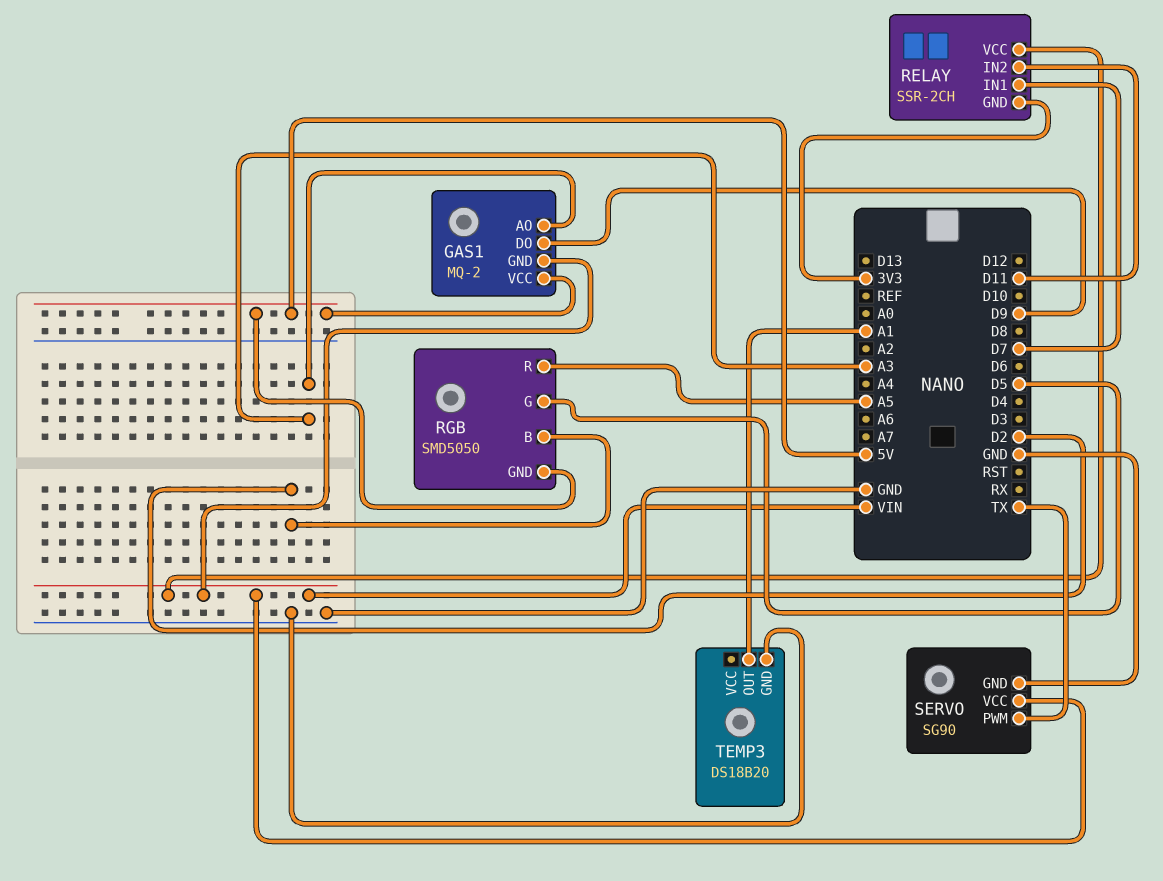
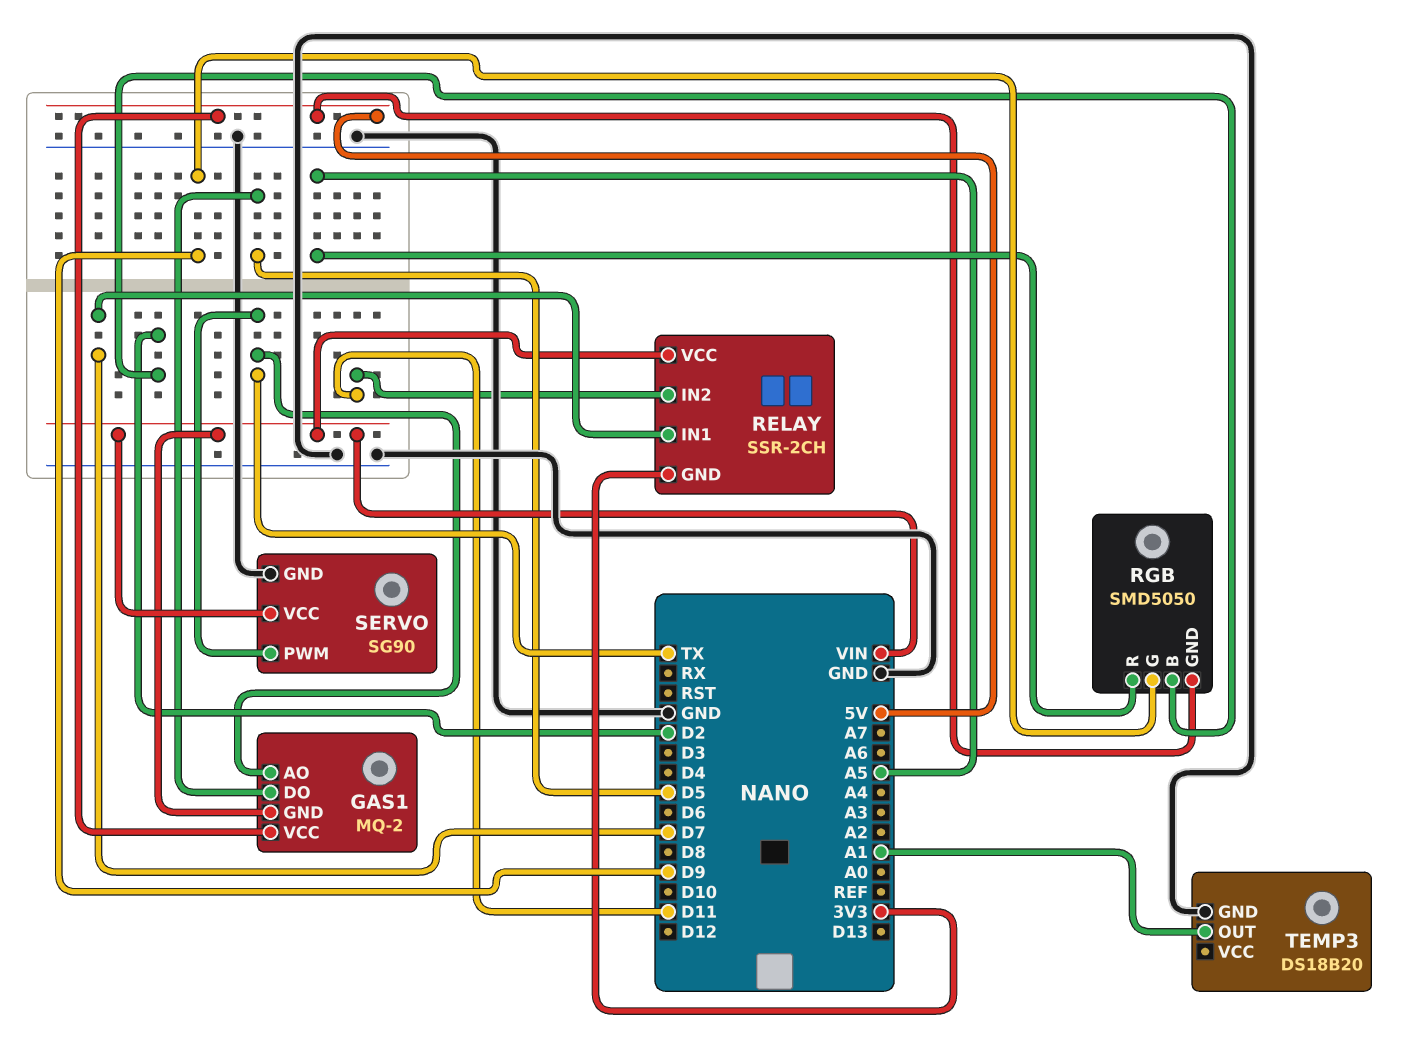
GAS1 pin AO: A3 -> TX
GAS1 pin DO: D9 -> D5
RGB pin G: D5 -> D9

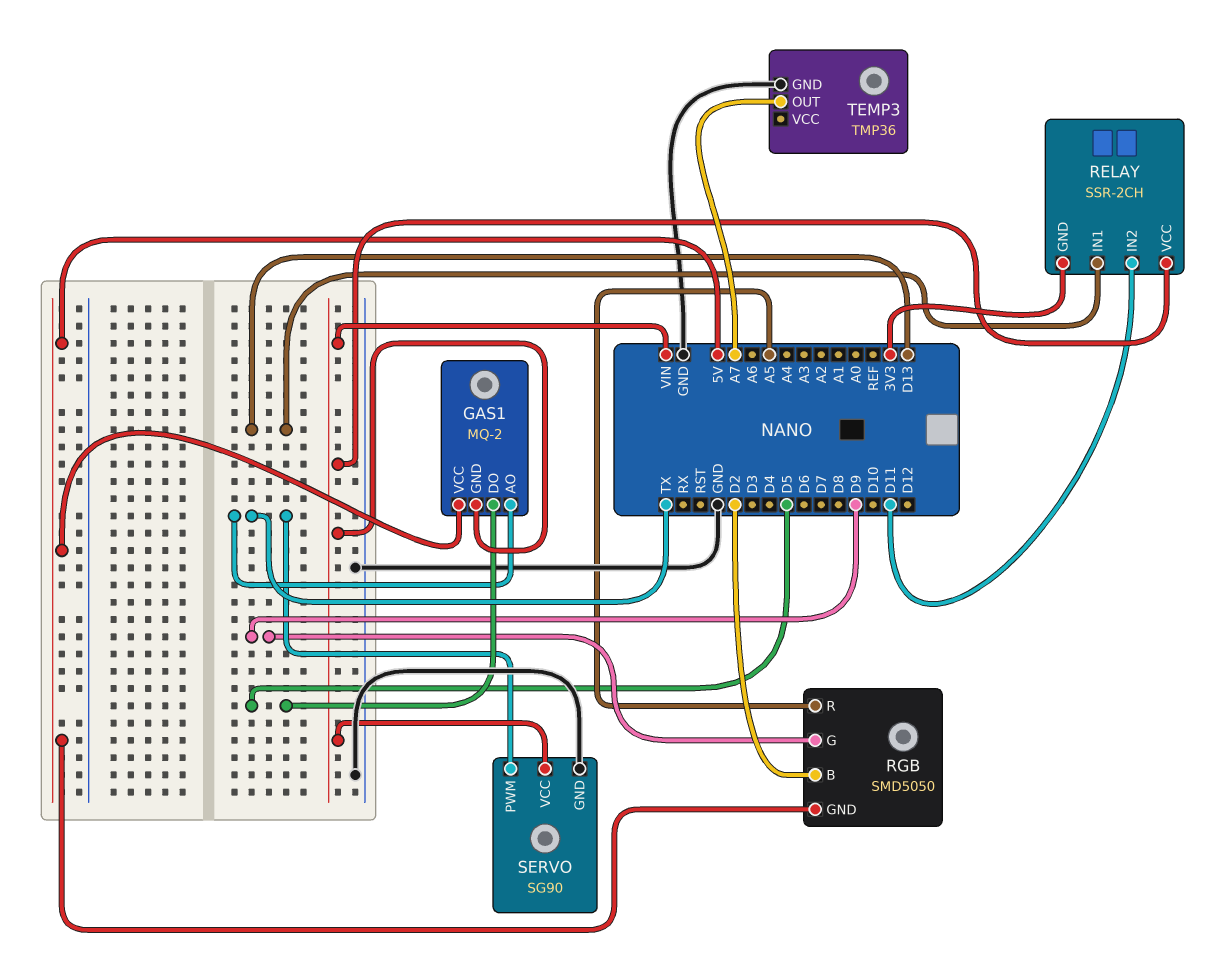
RELAY pin IN1: D7 -> D13
TEMP3: DS18B20 -> TMP36
TEMP3 pin OUT: A1 -> A7

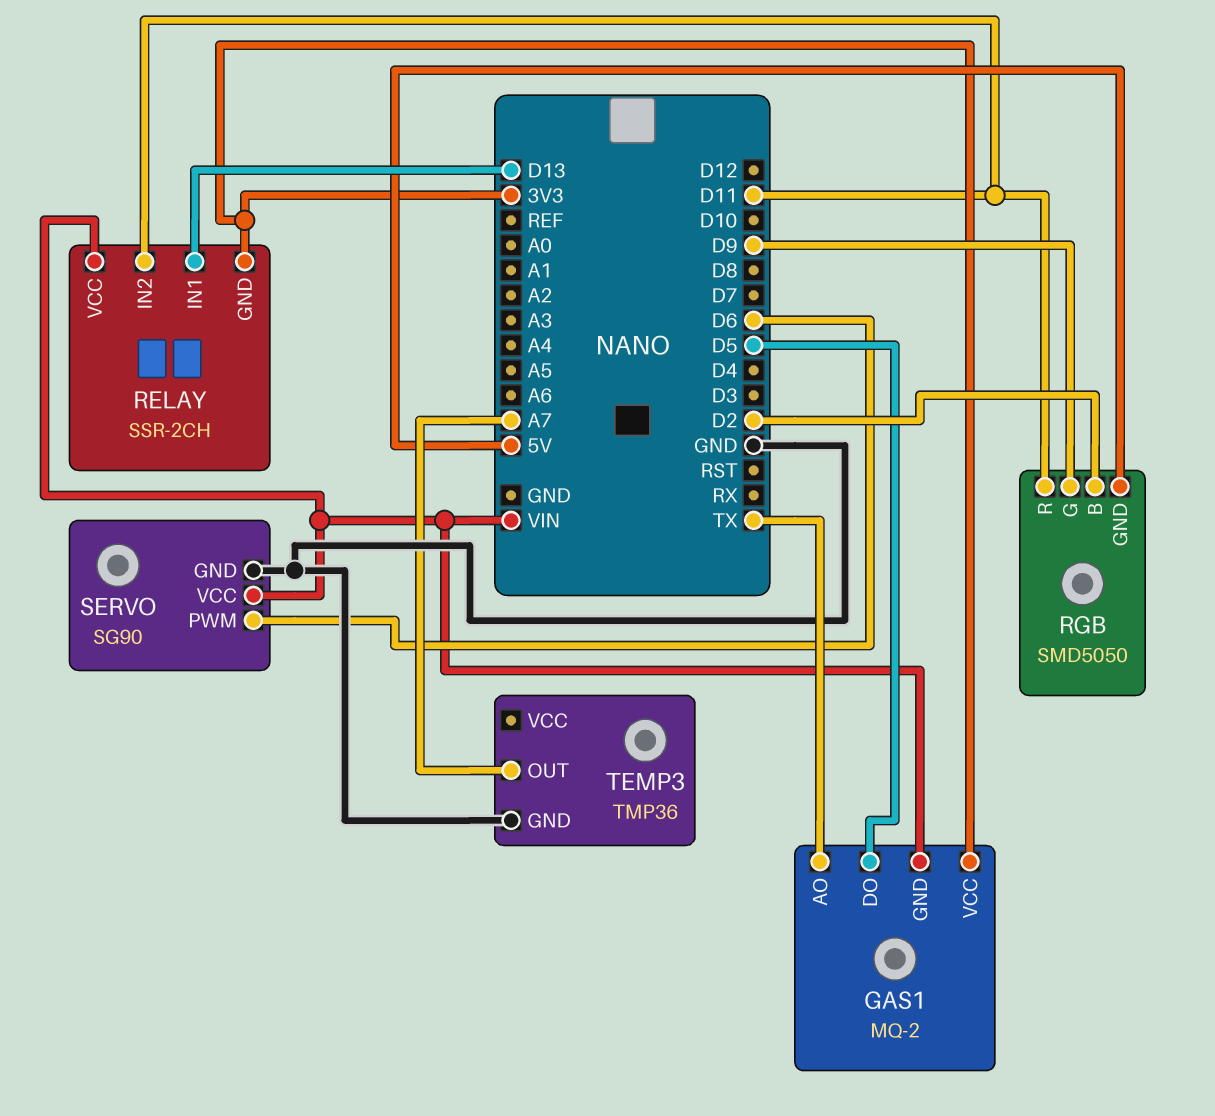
GAS1 pin VCC: 5V -> 3V3
RGB pin R: A5 -> D11
SERVO pin PWM: TX -> D6

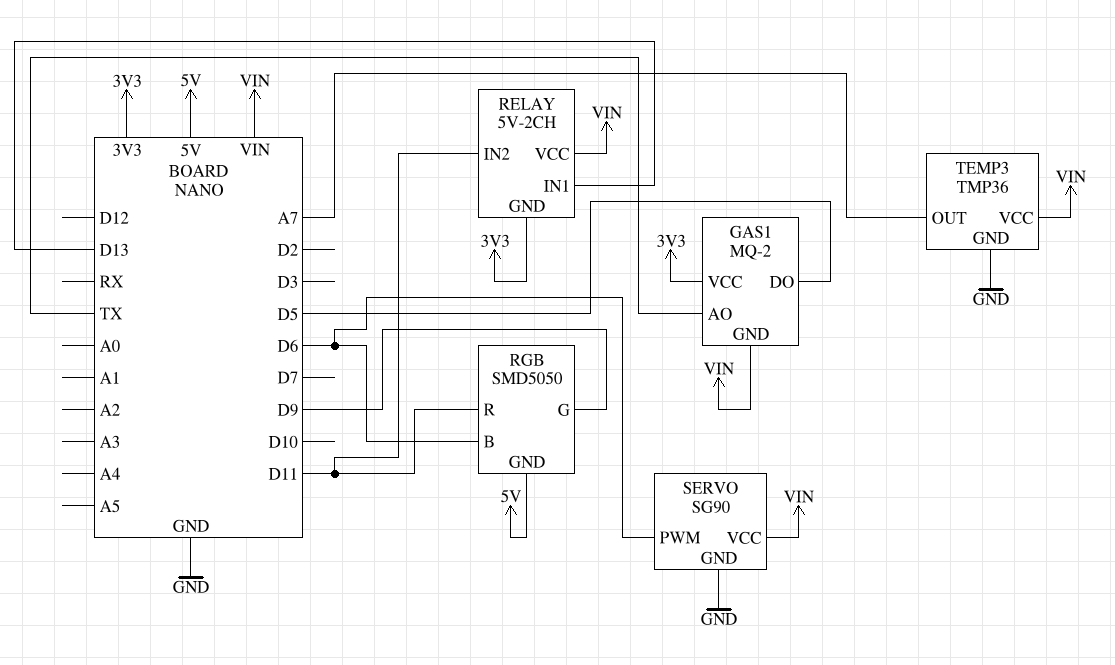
RELAY: SSR-2CH -> 5V-2CH
RGB pin B: D2 -> D6
TEMP3 pin VCC: none -> VIN

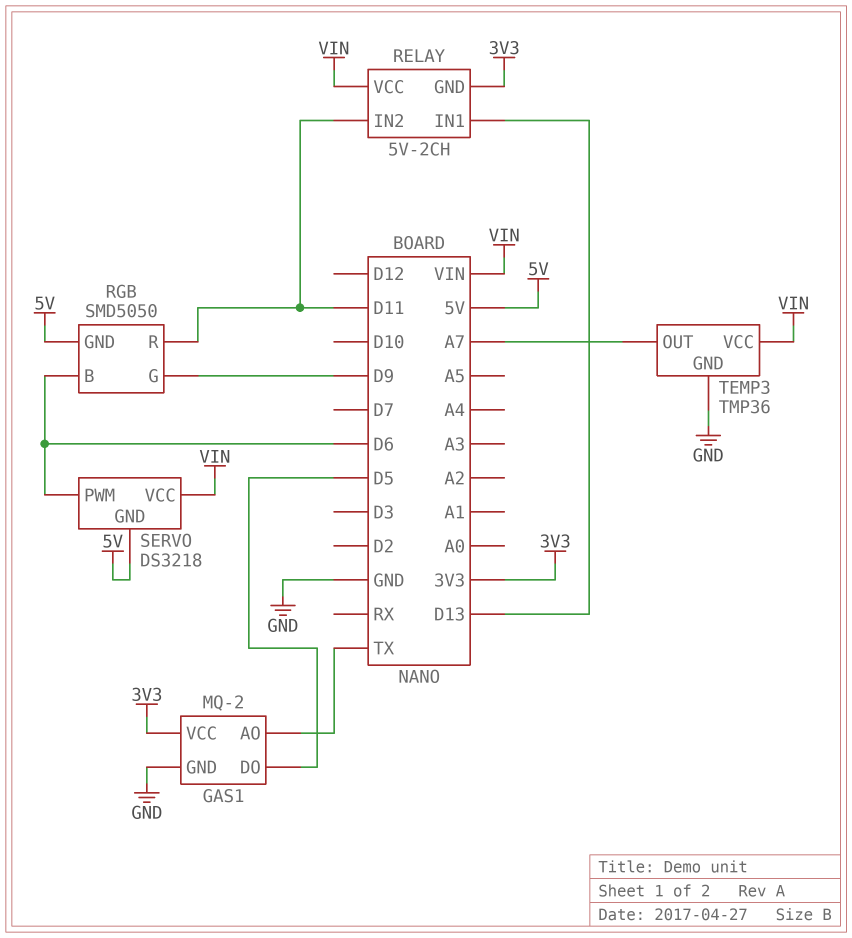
GAS1 pin GND: VIN -> GND
SERVO: SG90 -> DS3218
SERVO pin GND: GND -> 5V

